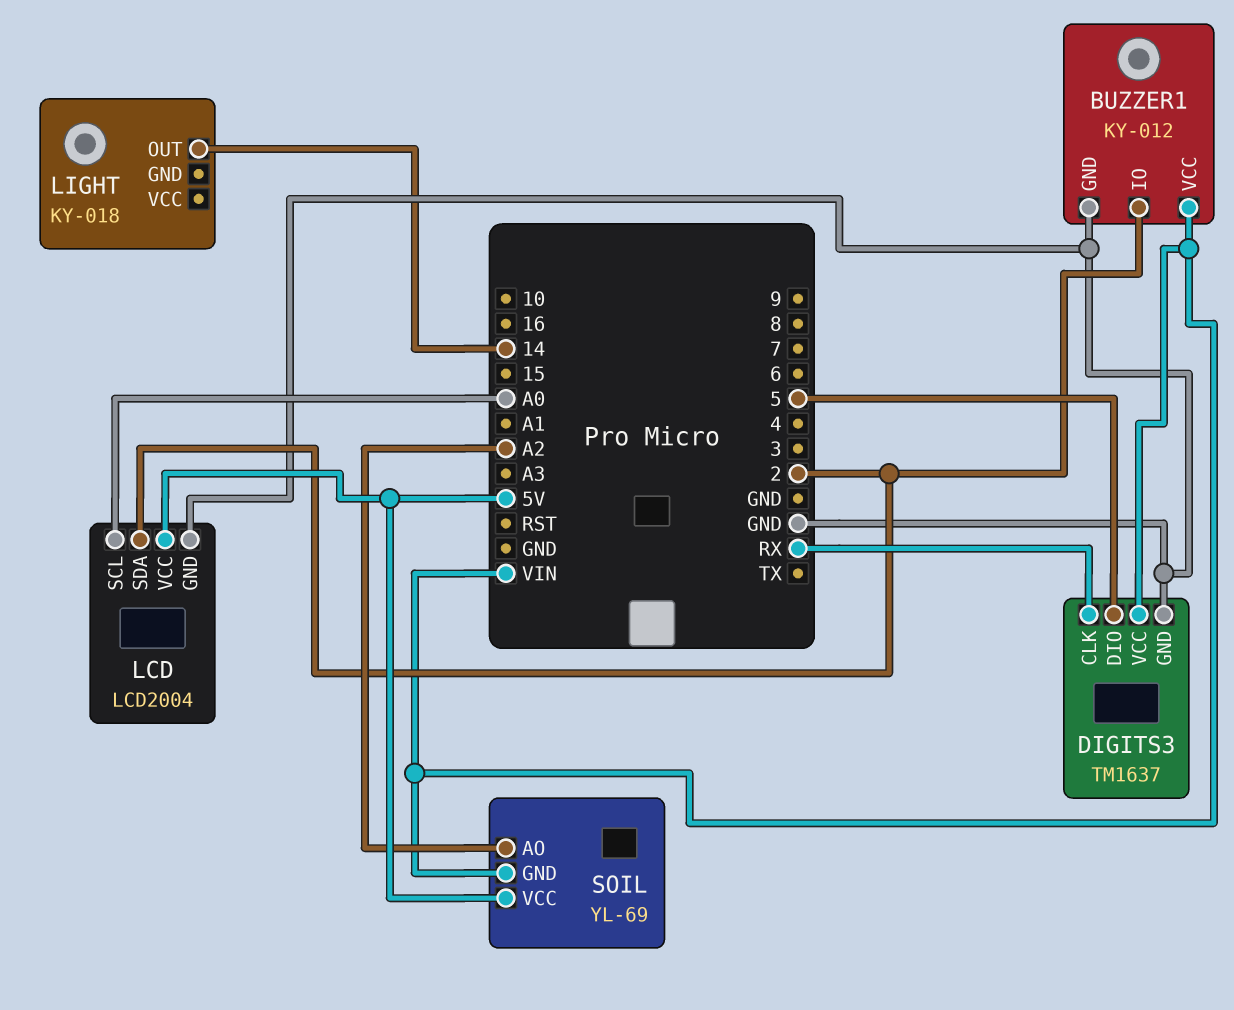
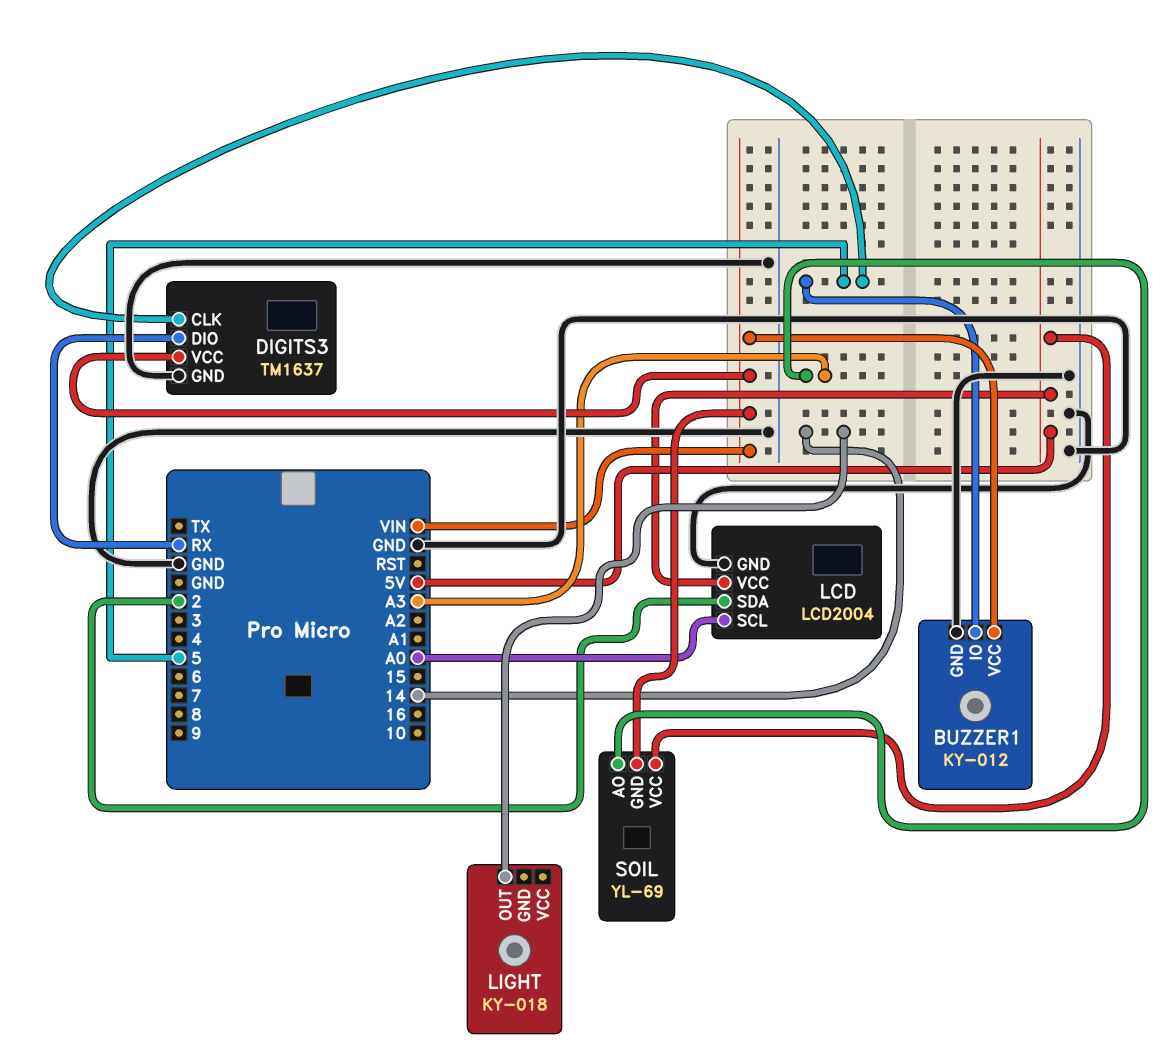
BUZZER1 pin IO: 2 -> 5
DIGITS3 pin CLK: RX -> 5
DIGITS3 pin DIO: 5 -> RX
SOIL pin AO: A2 -> A3

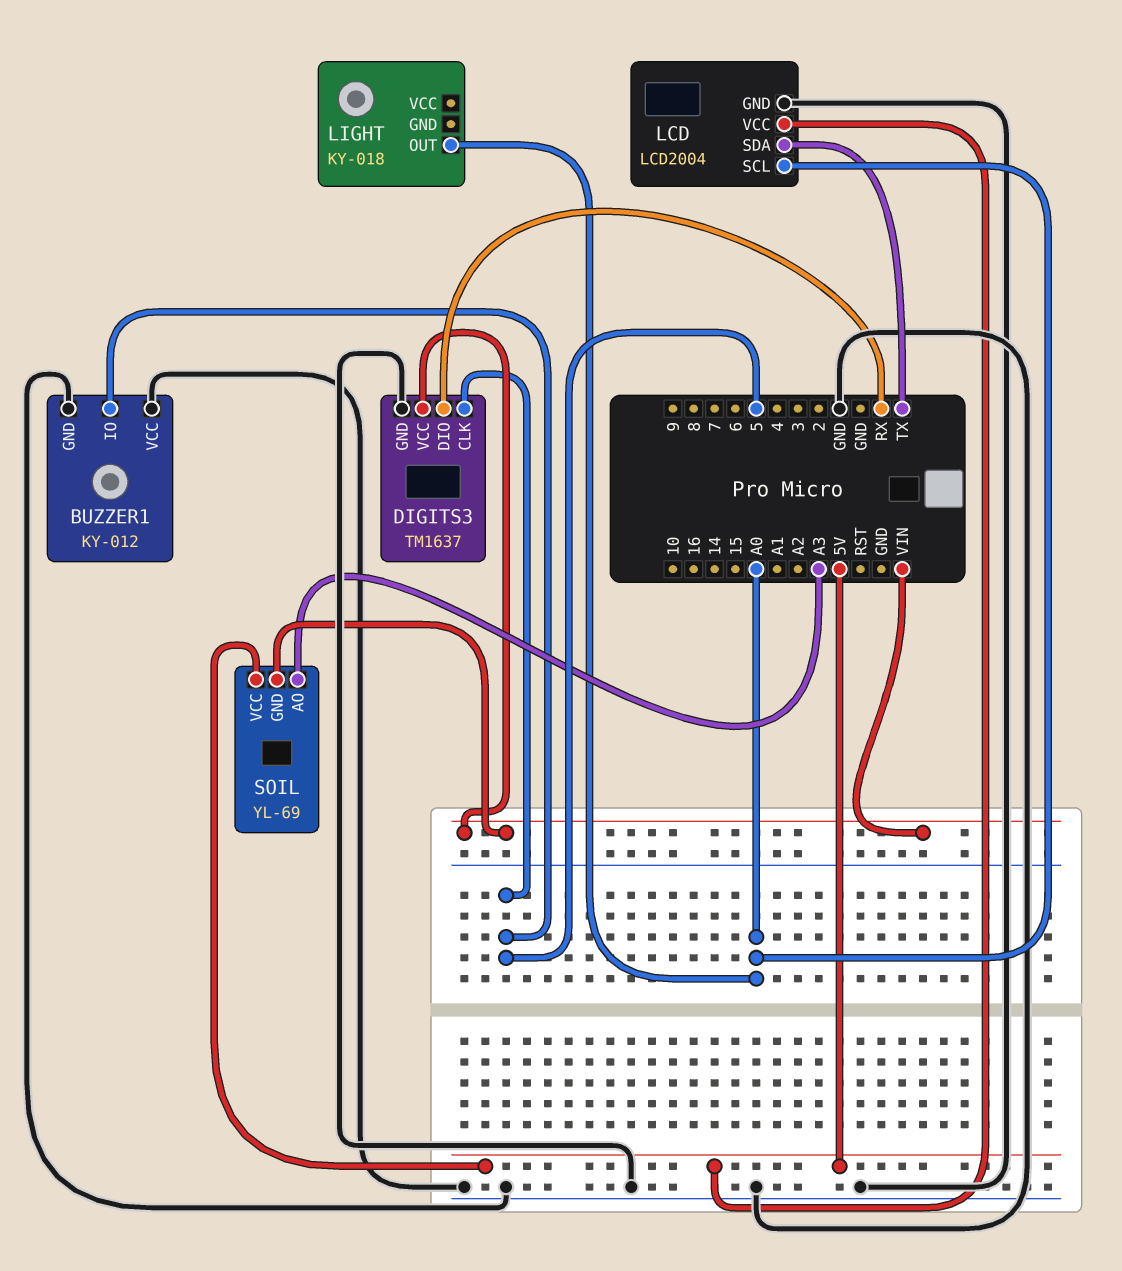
BUZZER1 pin VCC: VIN -> GND
LCD pin SDA: 2 -> TX
LIGHT pin OUT: 14 -> A0

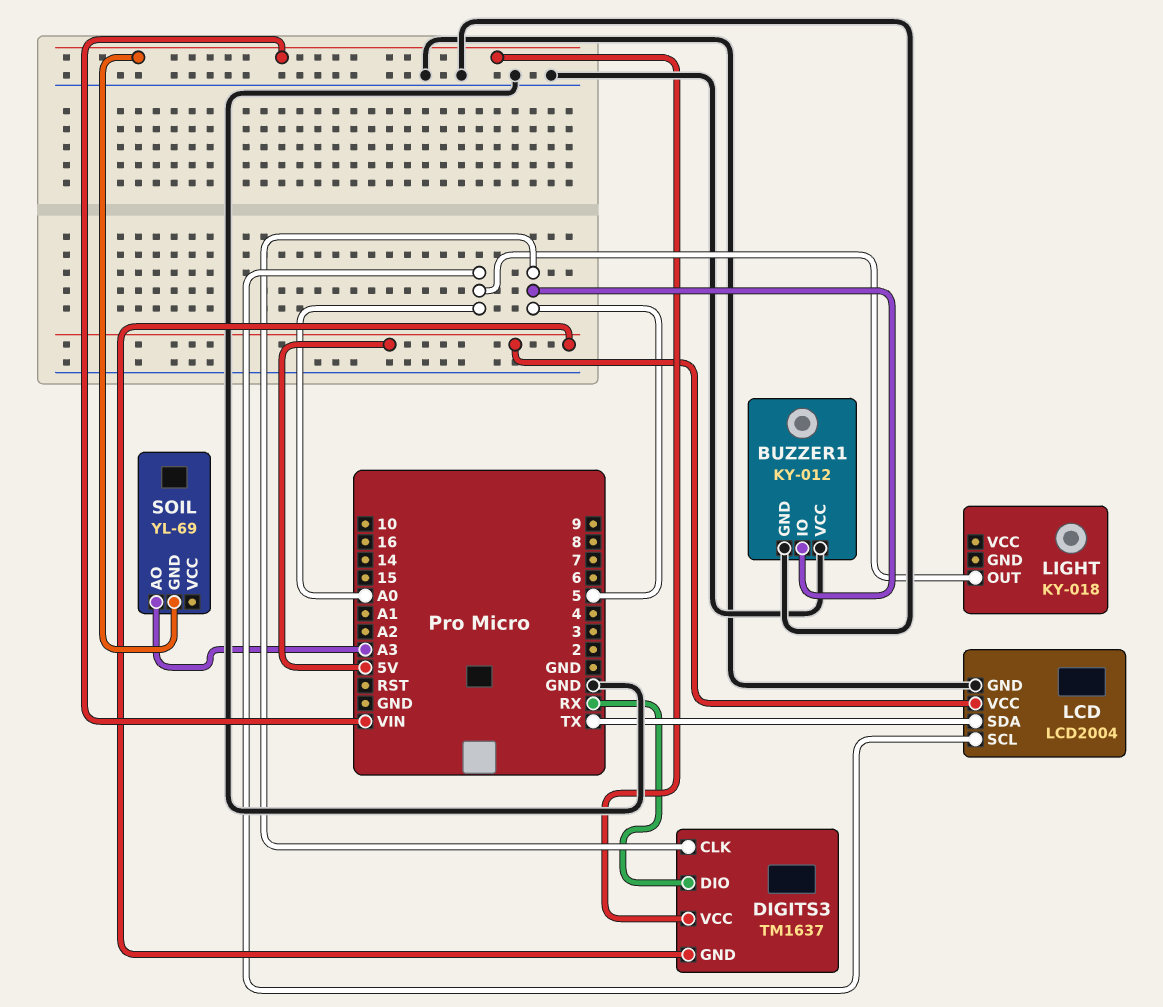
DIGITS3 pin GND: GND -> 5V
SOIL pin VCC: 5V -> none

